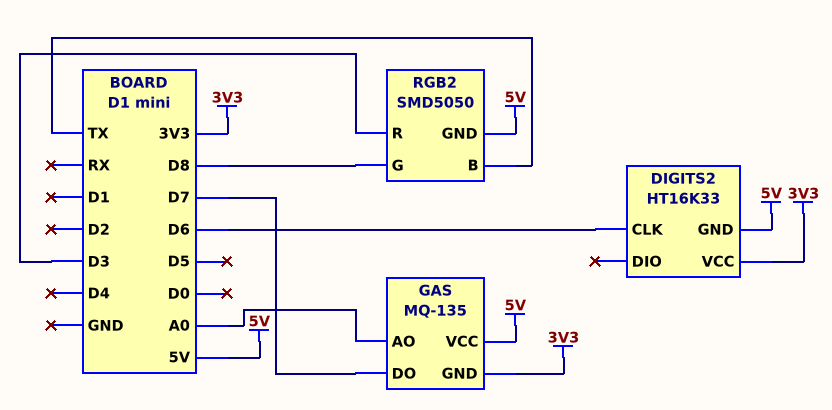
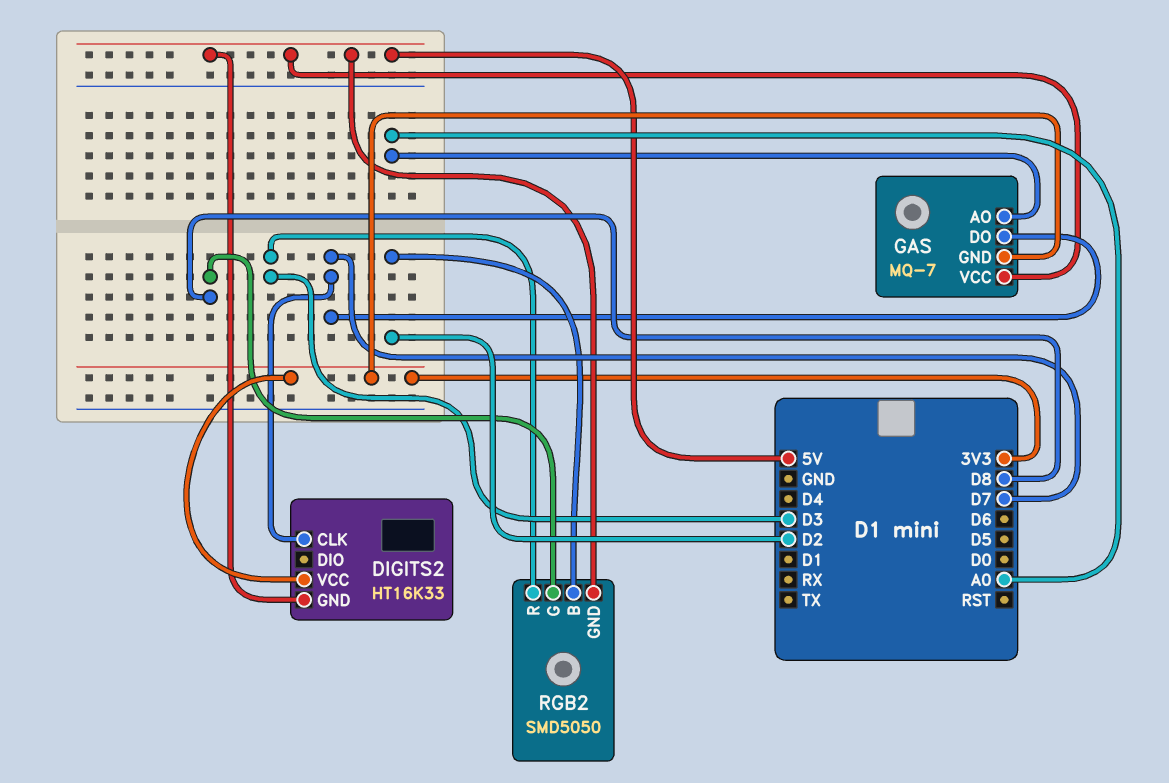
DIGITS2 pin CLK: D6 -> D7
GAS: MQ-135 -> MQ-7
RGB2 pin B: TX -> D2

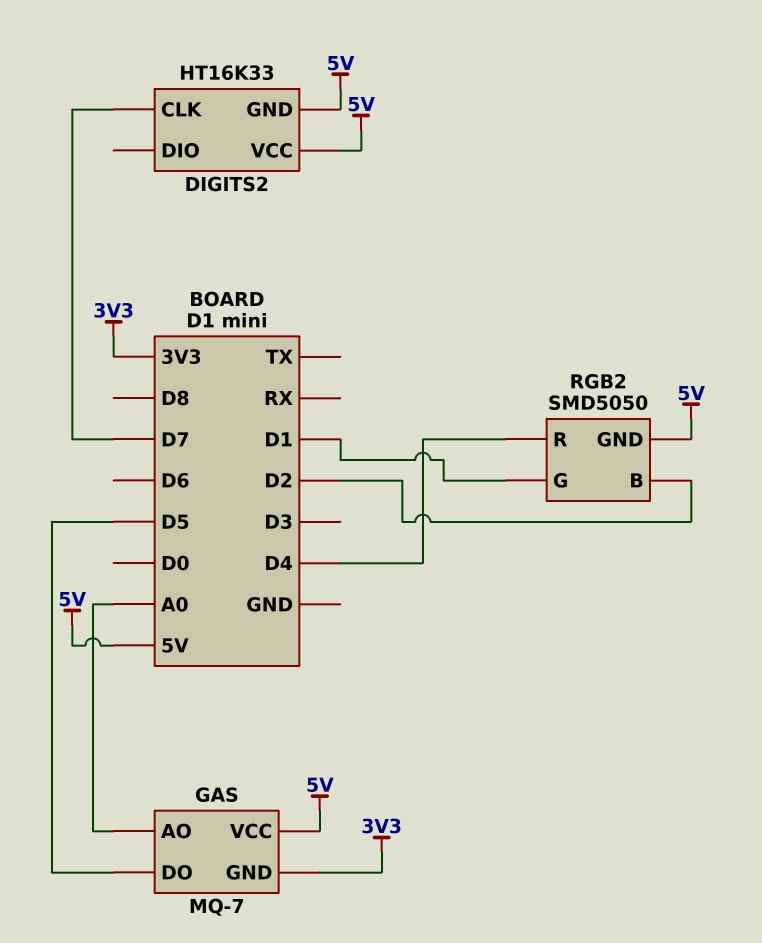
DIGITS2 pin VCC: 3V3 -> 5V
GAS pin DO: D7 -> D5
RGB2 pin G: D8 -> D1
RGB2 pin R: D3 -> D4

